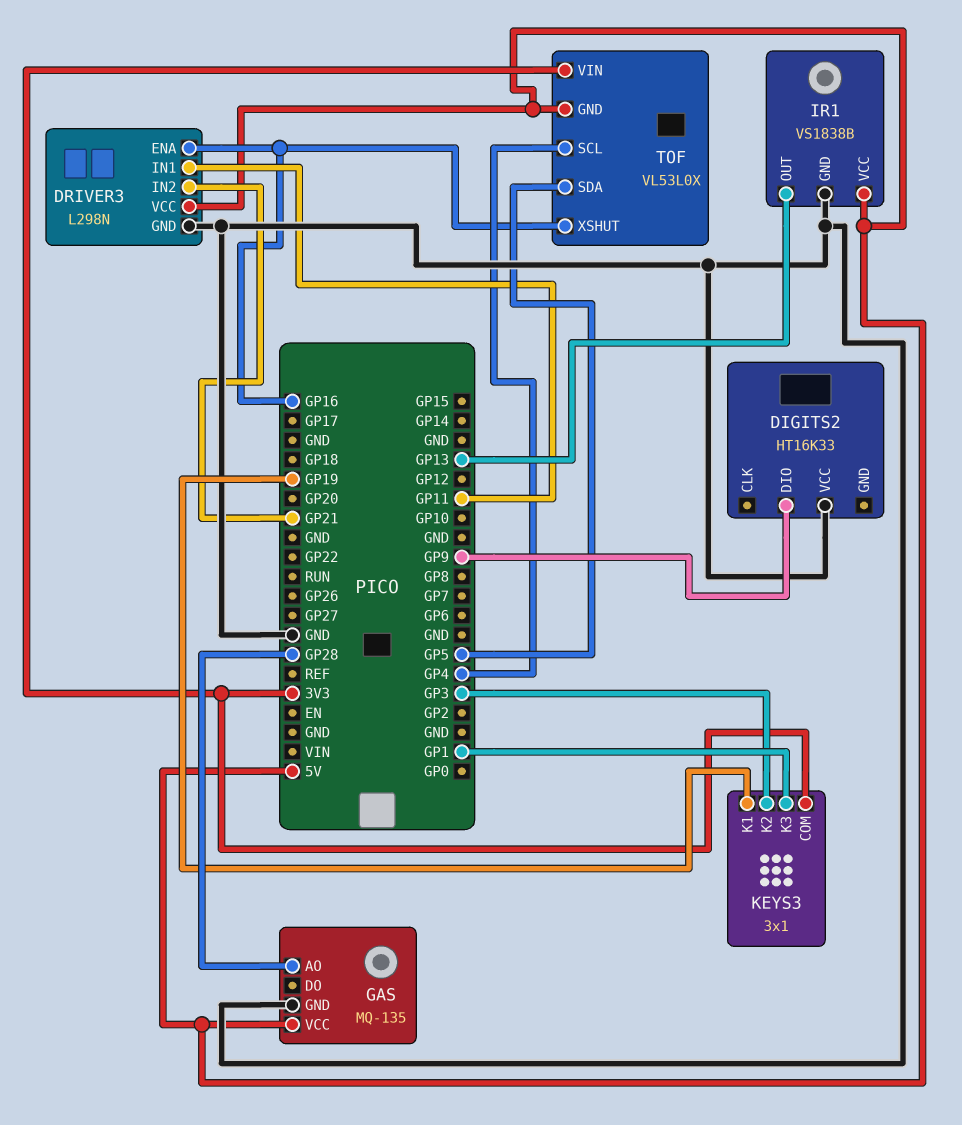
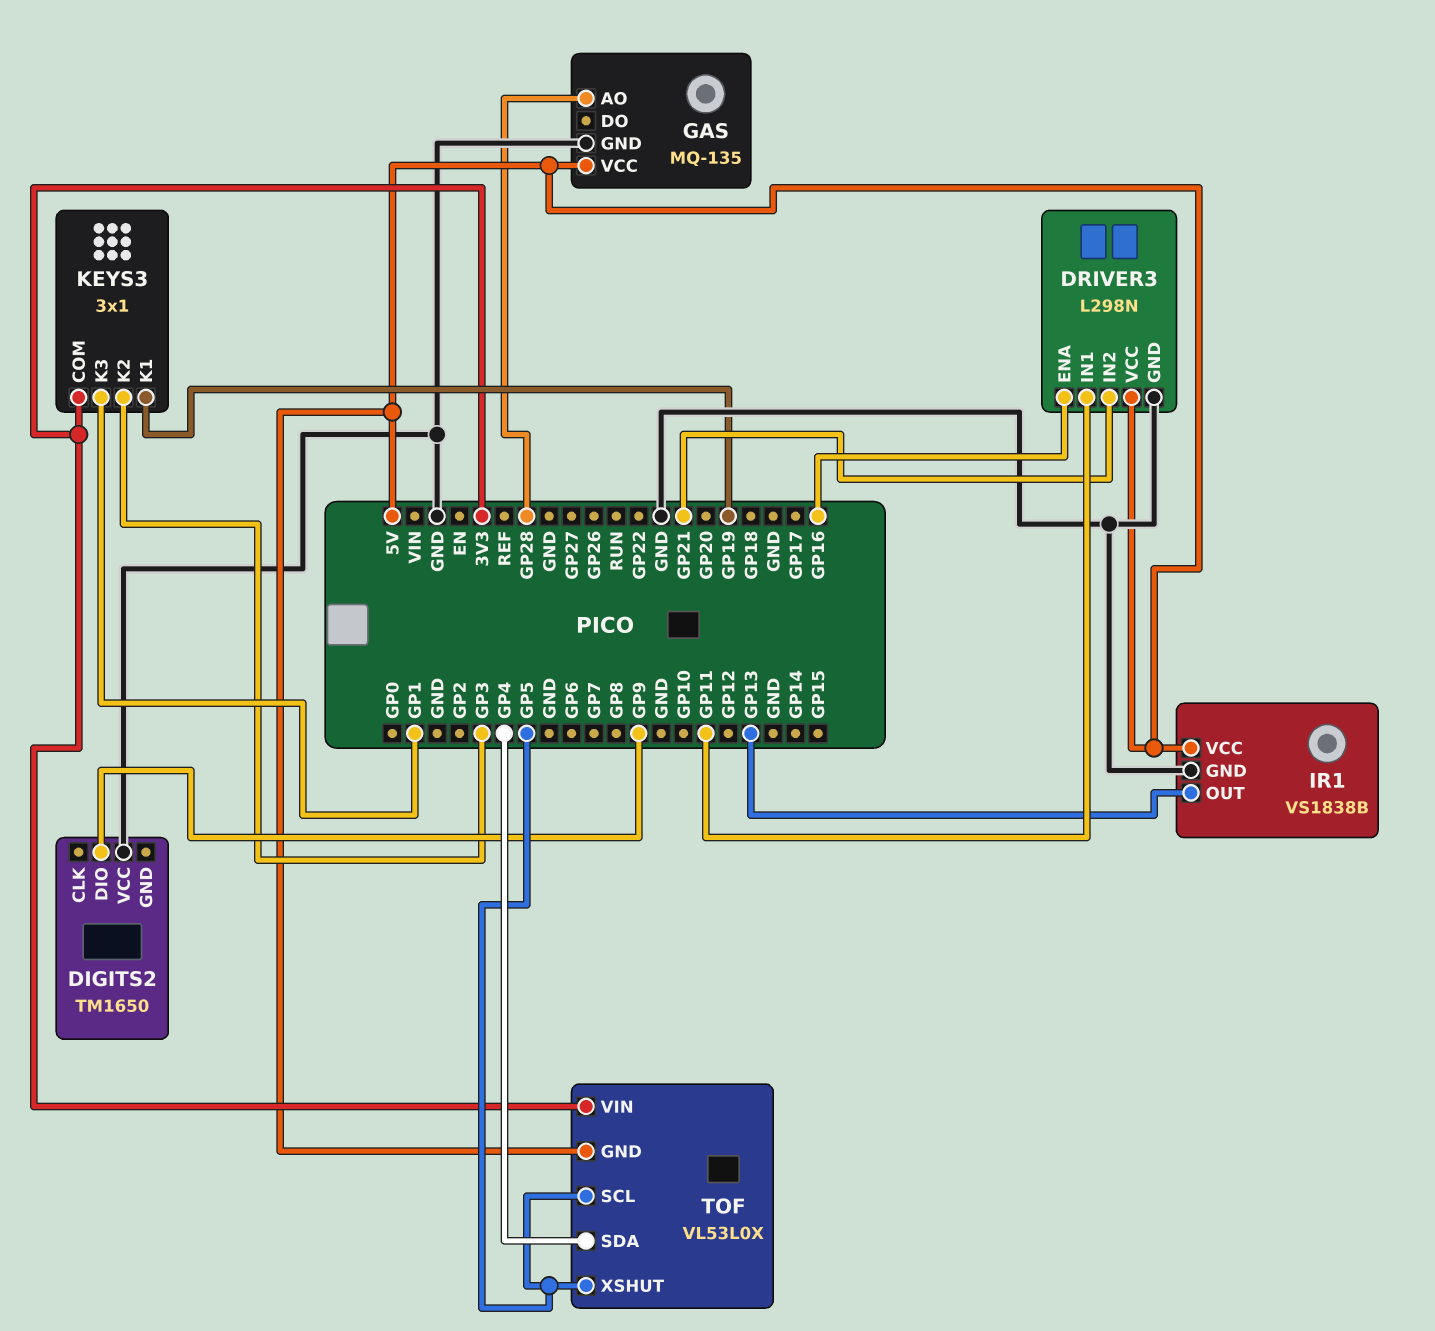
DIGITS2: HT16K33 -> TM1650
TOF pin SCL: GP4 -> GP5
TOF pin SDA: GP5 -> GP4
TOF pin XSHUT: GP16 -> GP5

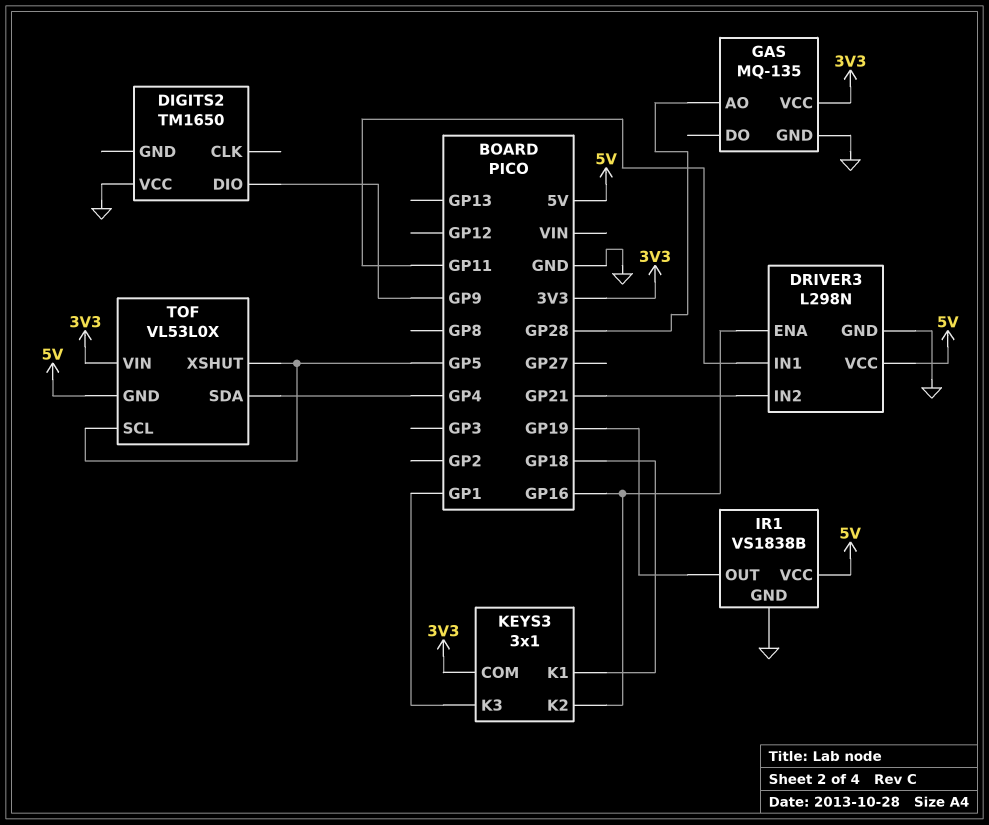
GAS pin VCC: 5V -> 3V3
IR1 pin OUT: GP13 -> GP19
KEYS3 pin K1: GP19 -> GP18
KEYS3 pin K2: GP3 -> GP16

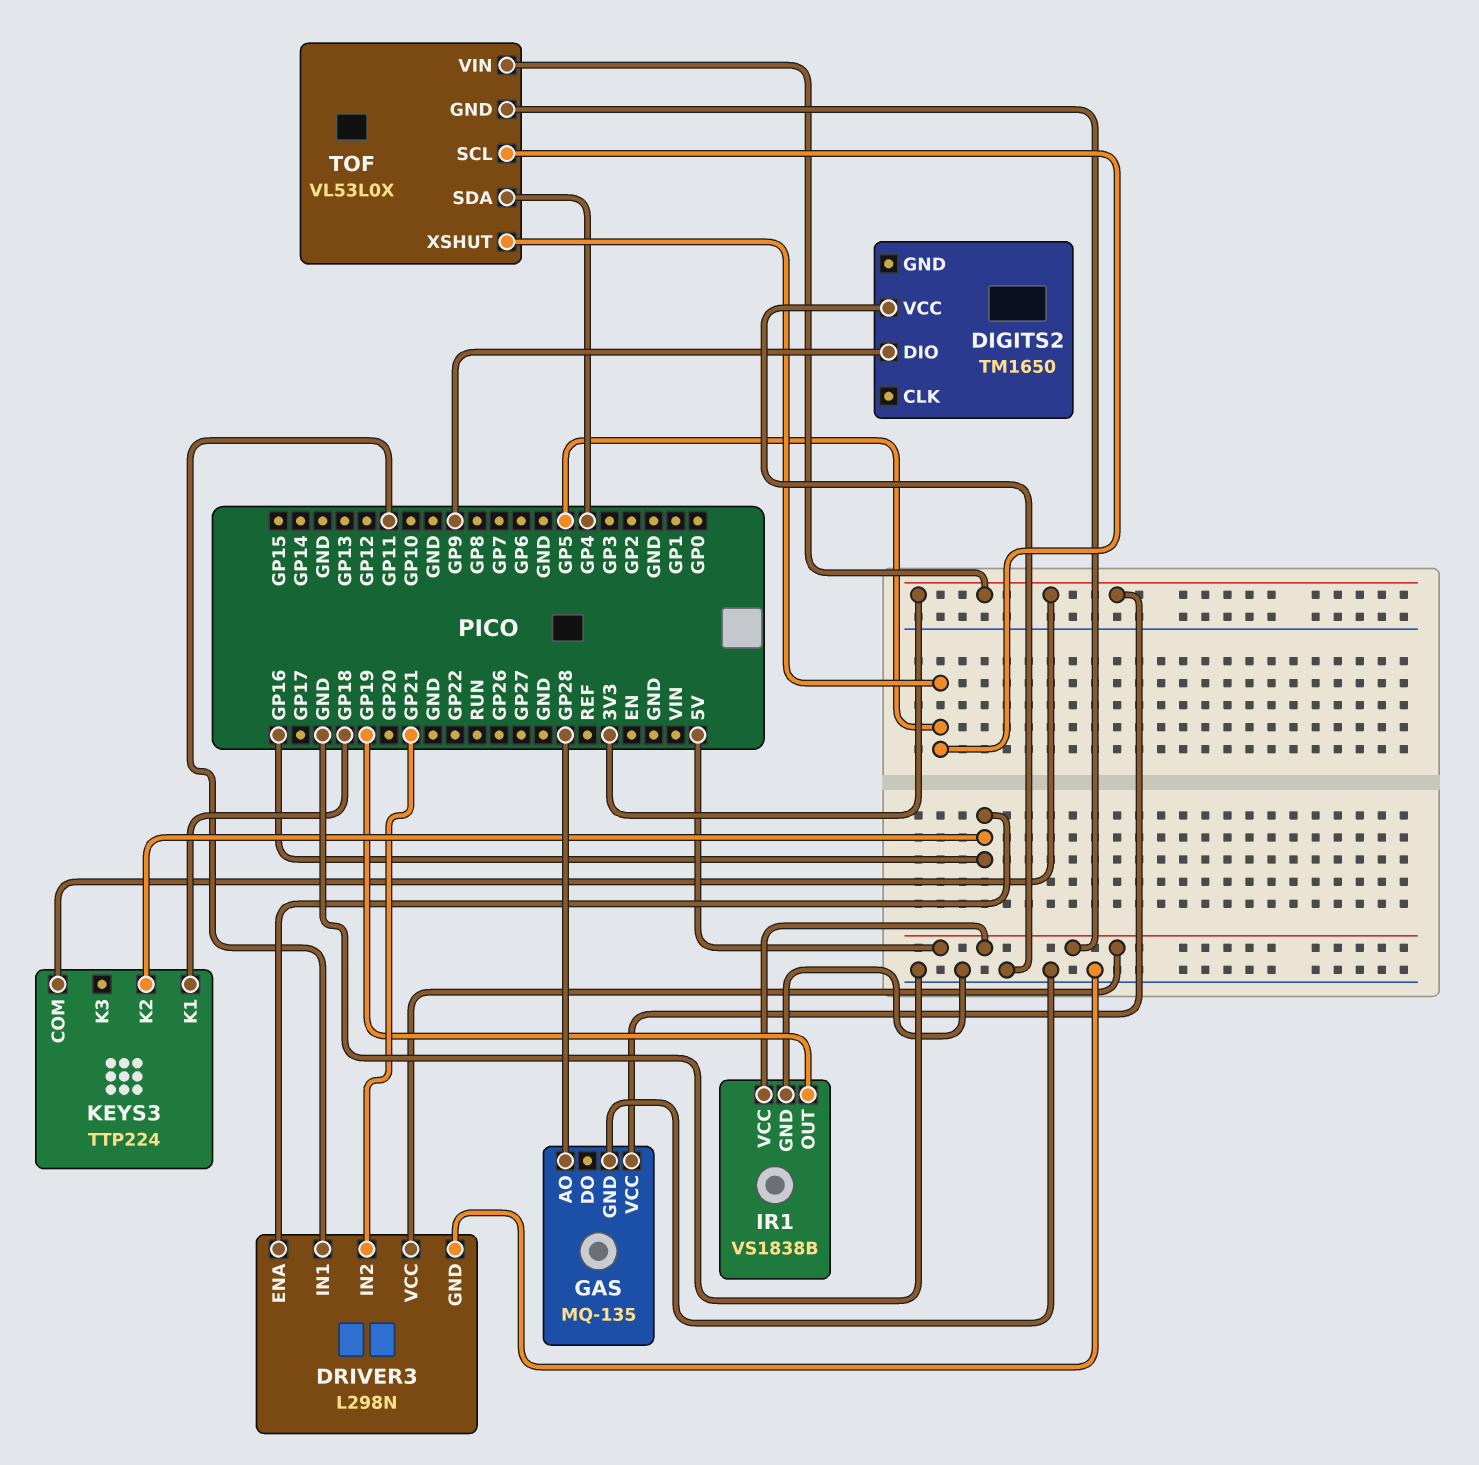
KEYS3: 3x1 -> TTP224
KEYS3 pin K3: GP1 -> none

